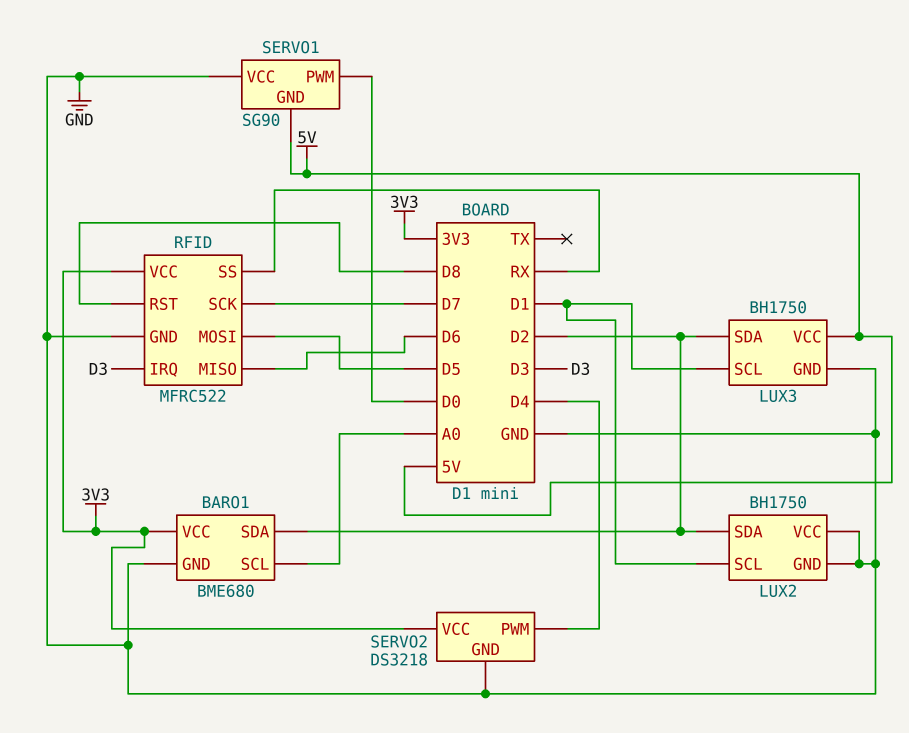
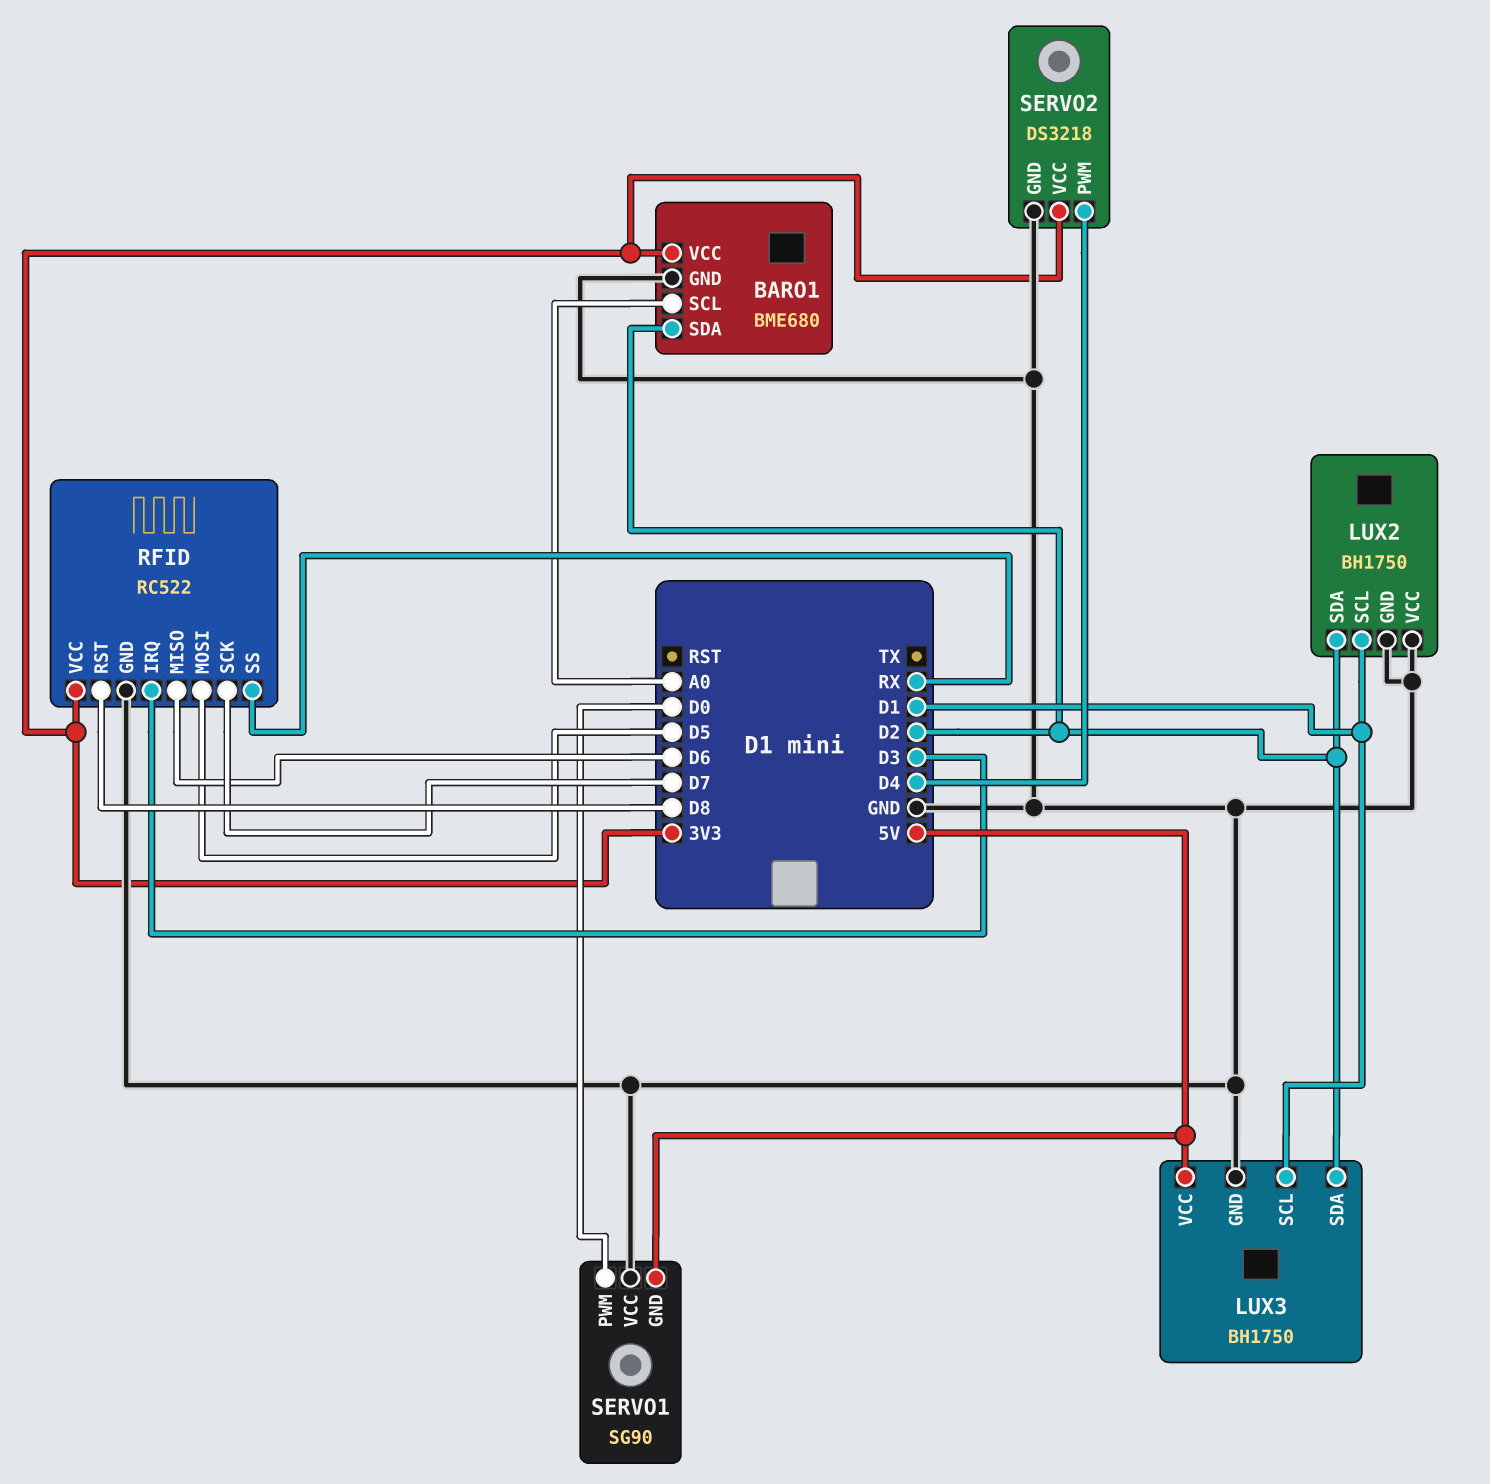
RFID: MFRC522 -> RC522

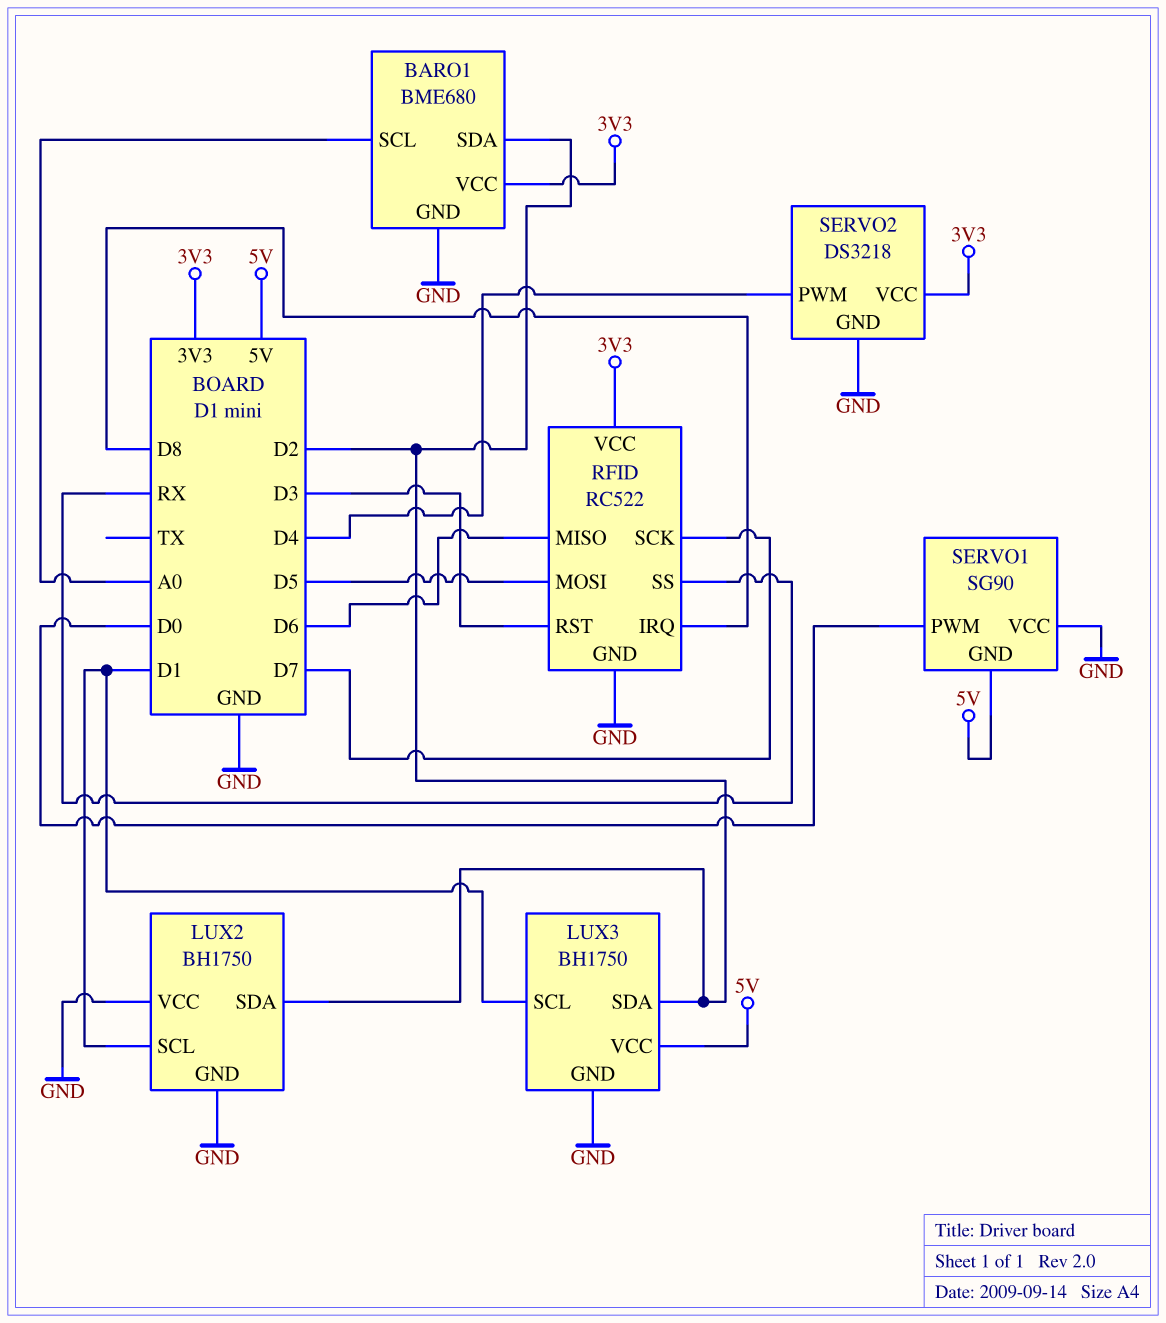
RFID pin IRQ: D3 -> D8
RFID pin RST: D8 -> D3

